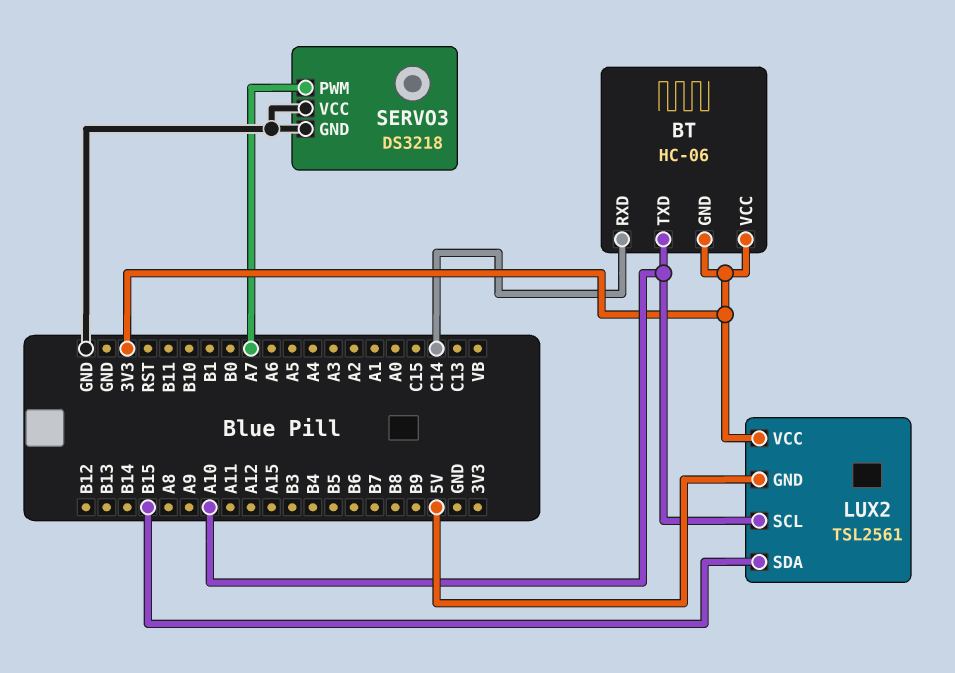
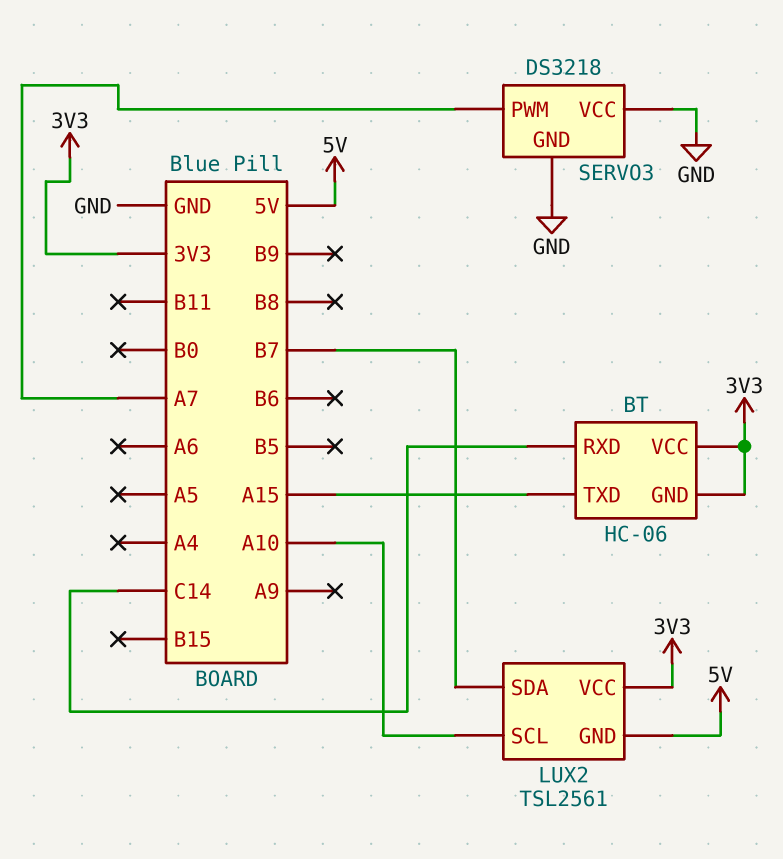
BT pin TXD: A10 -> A15
LUX2 pin SDA: B15 -> B7

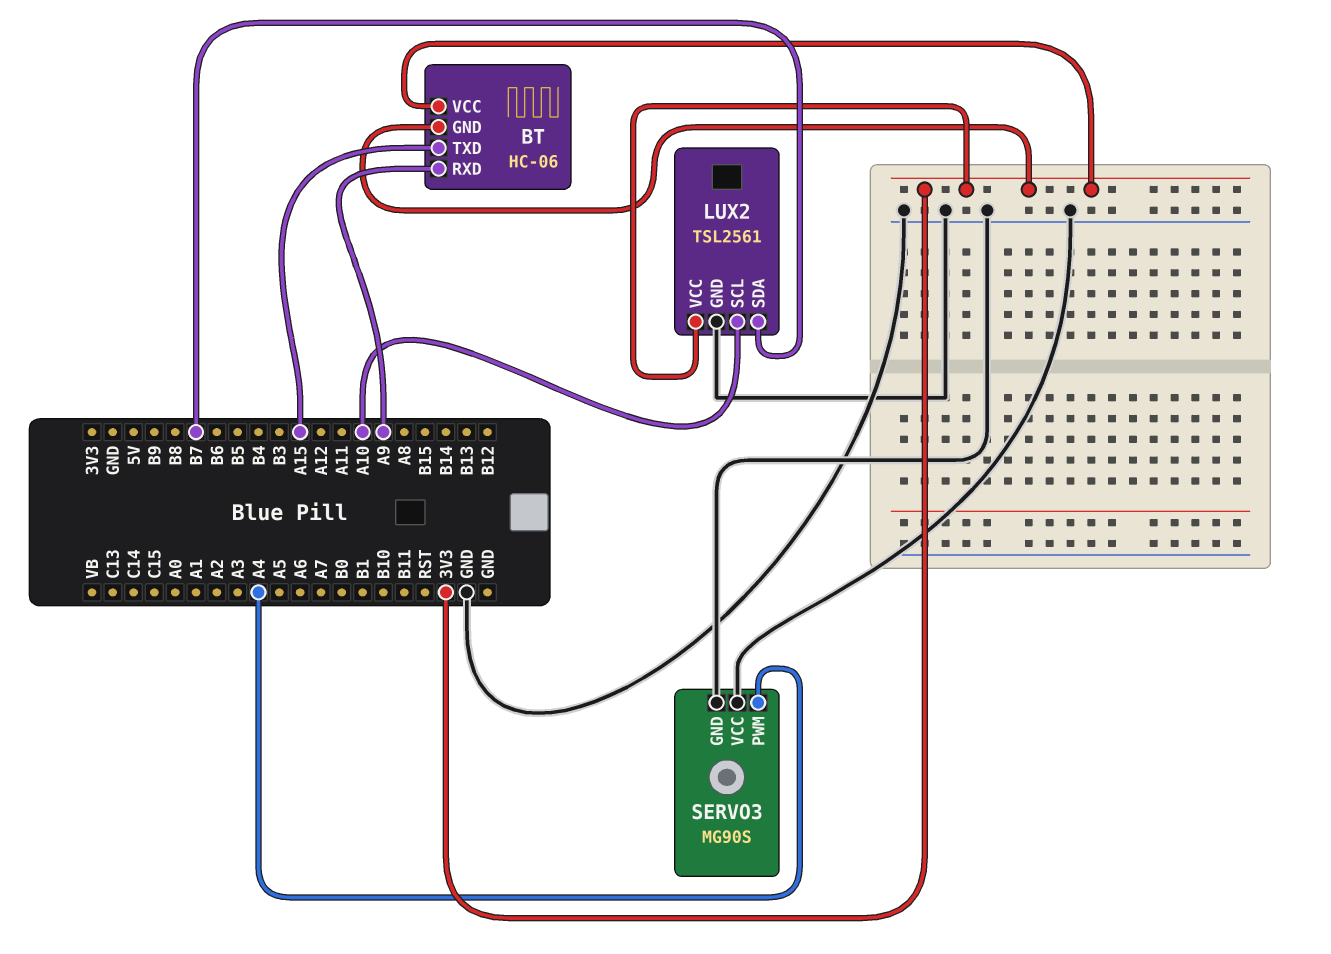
BT pin RXD: C14 -> A9
LUX2 pin GND: 5V -> GND
SERVO3: DS3218 -> MG90S
SERVO3 pin PWM: A7 -> A4

